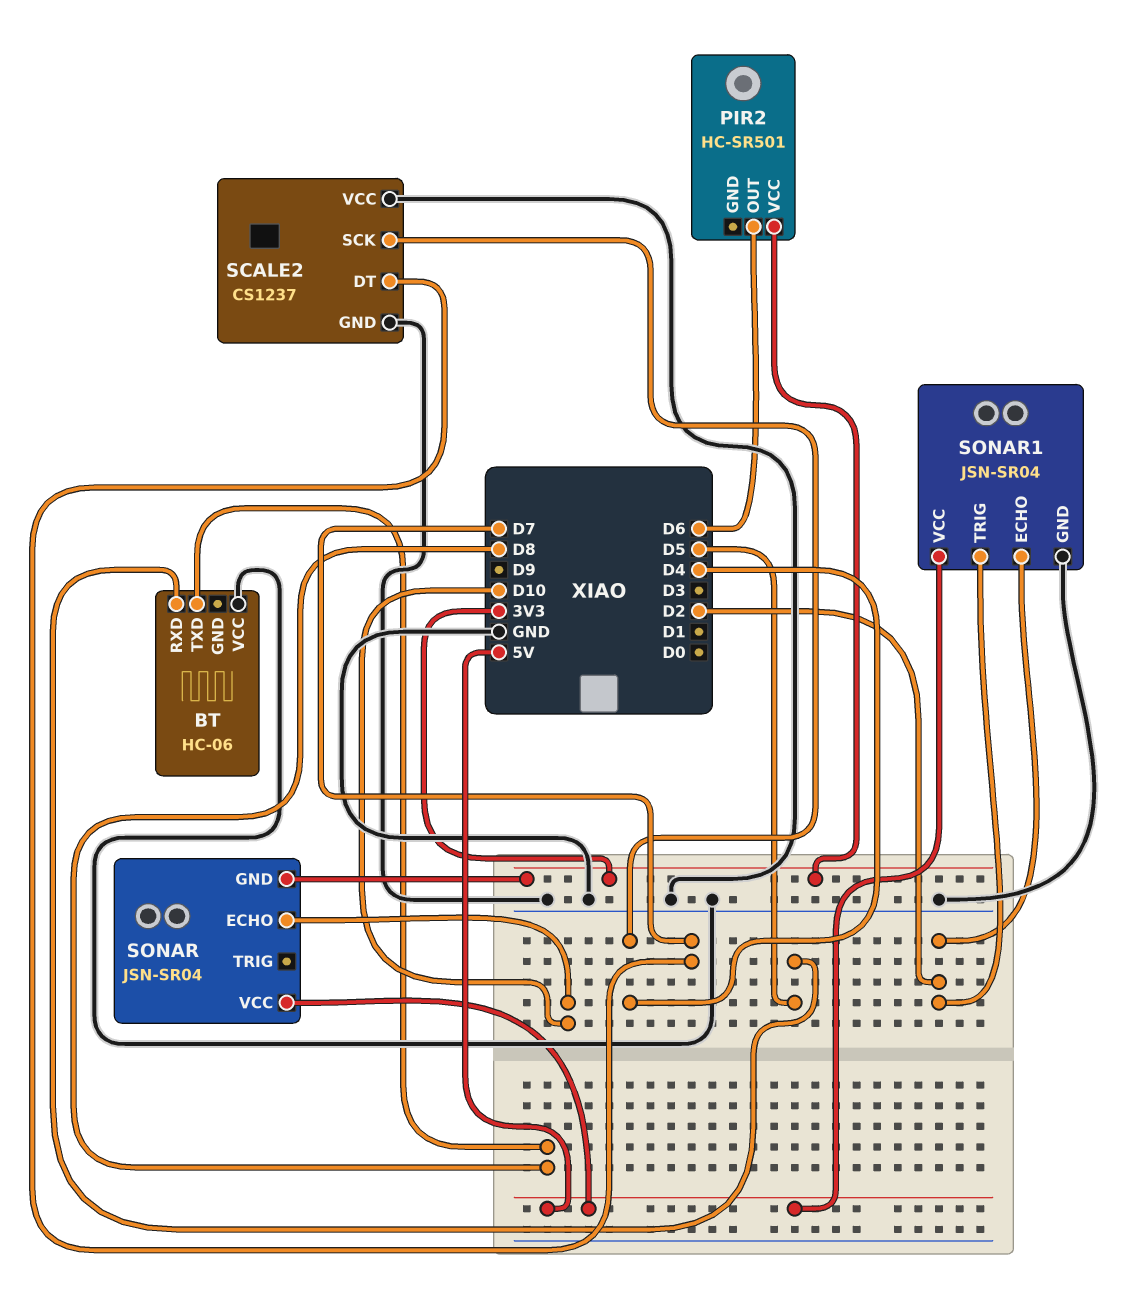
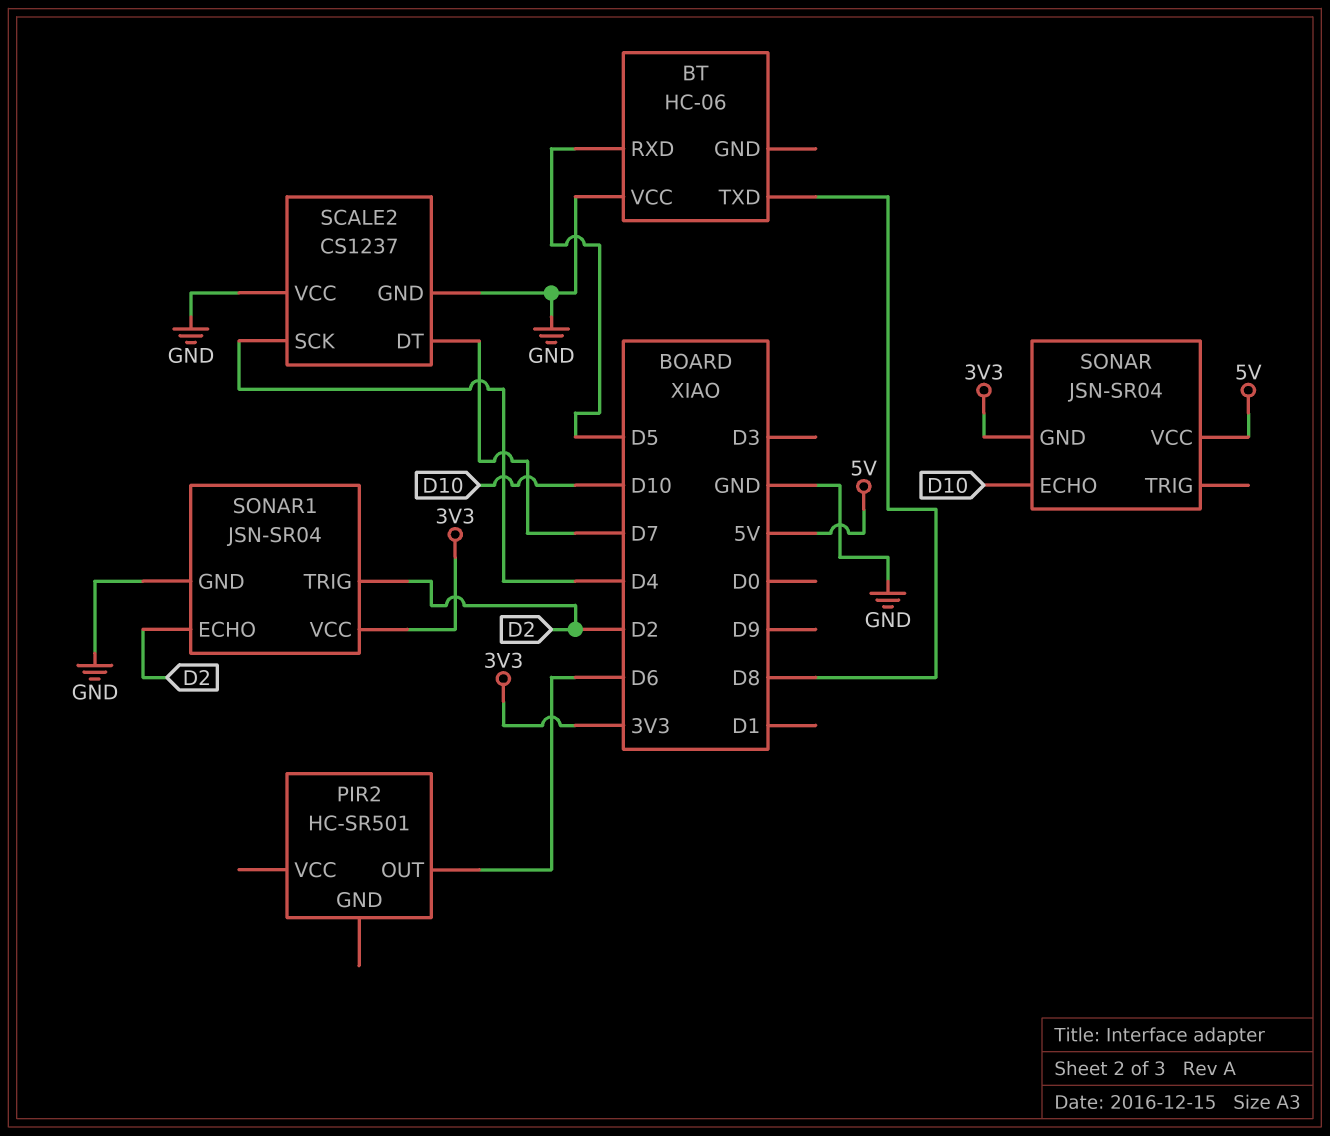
PIR2 pin VCC: 3V3 -> none
SONAR1 pin VCC: 5V -> 3V3

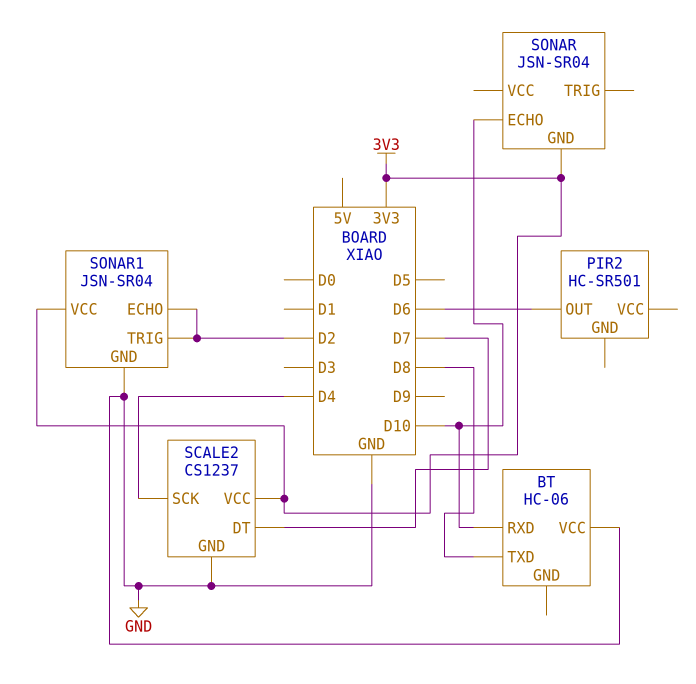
BT pin RXD: D5 -> D10
SCALE2 pin VCC: GND -> 3V3
SONAR pin VCC: 5V -> none

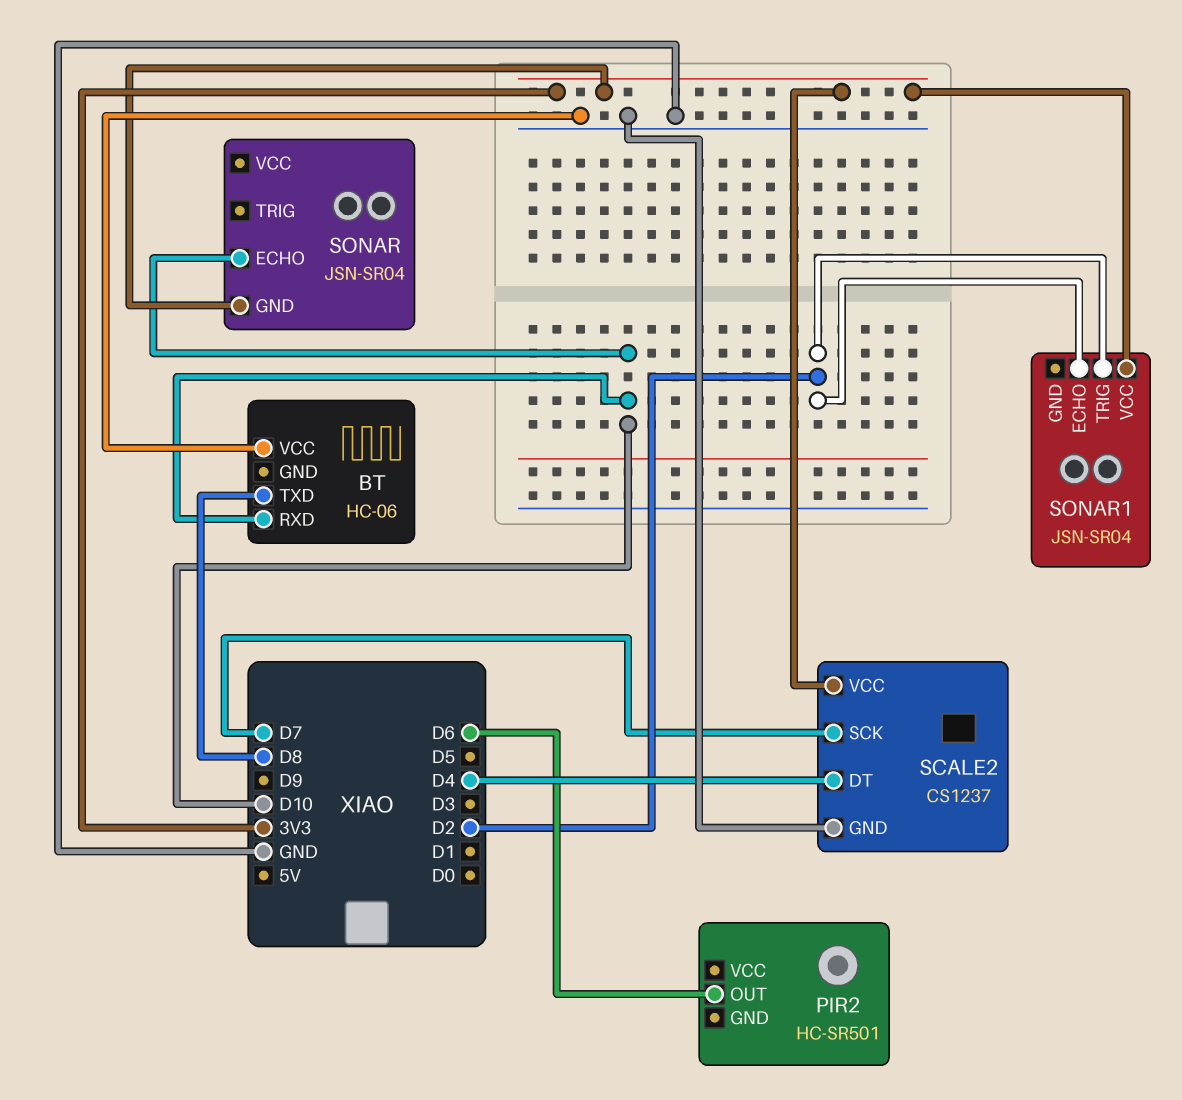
SCALE2 pin DT: D7 -> D4
SCALE2 pin SCK: D4 -> D7
SONAR1 pin GND: GND -> none

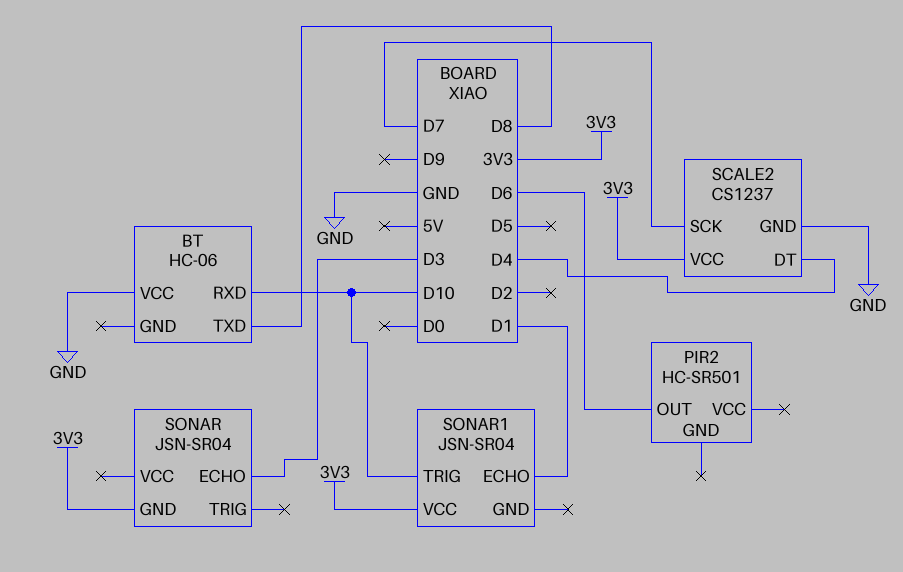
SONAR pin ECHO: D10 -> D3
SONAR1 pin ECHO: D2 -> D1
SONAR1 pin TRIG: D2 -> D10

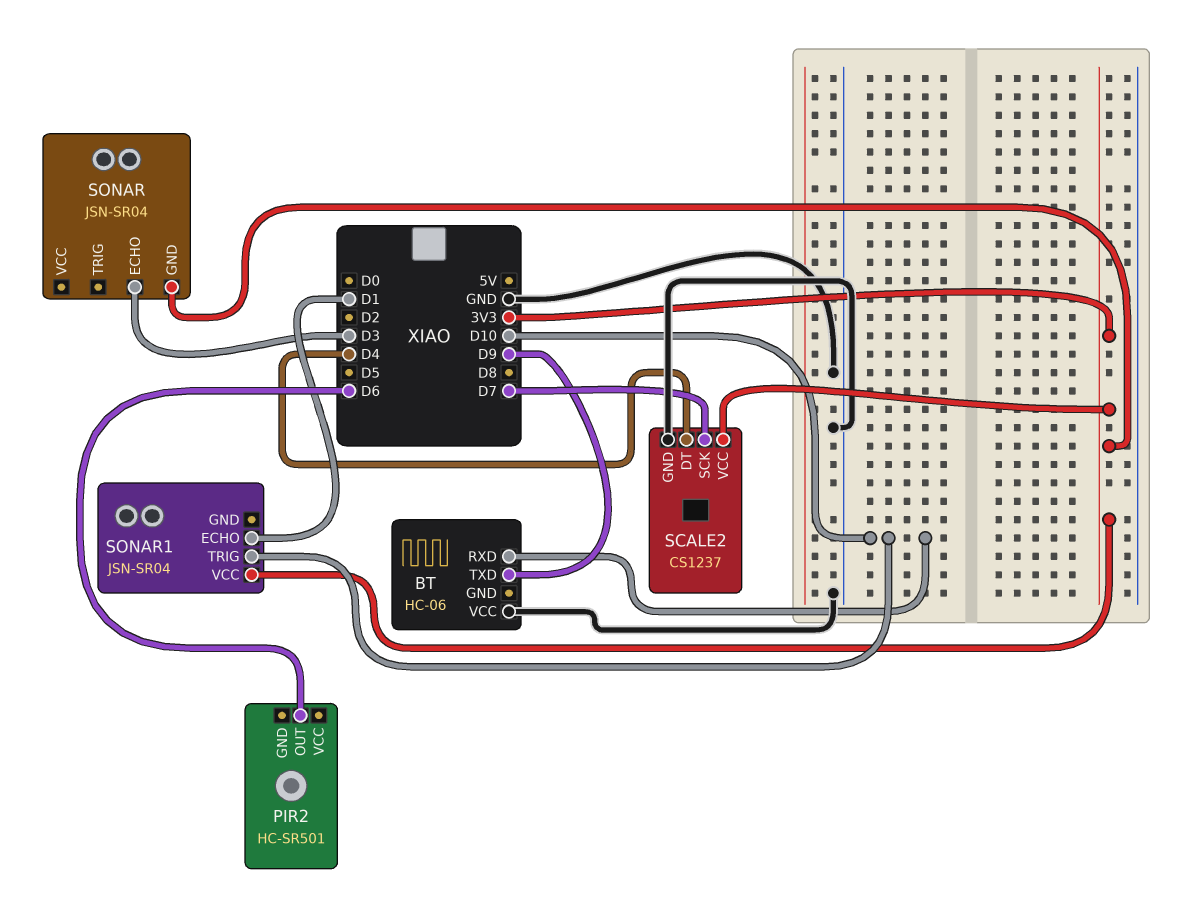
BT pin TXD: D8 -> D9

